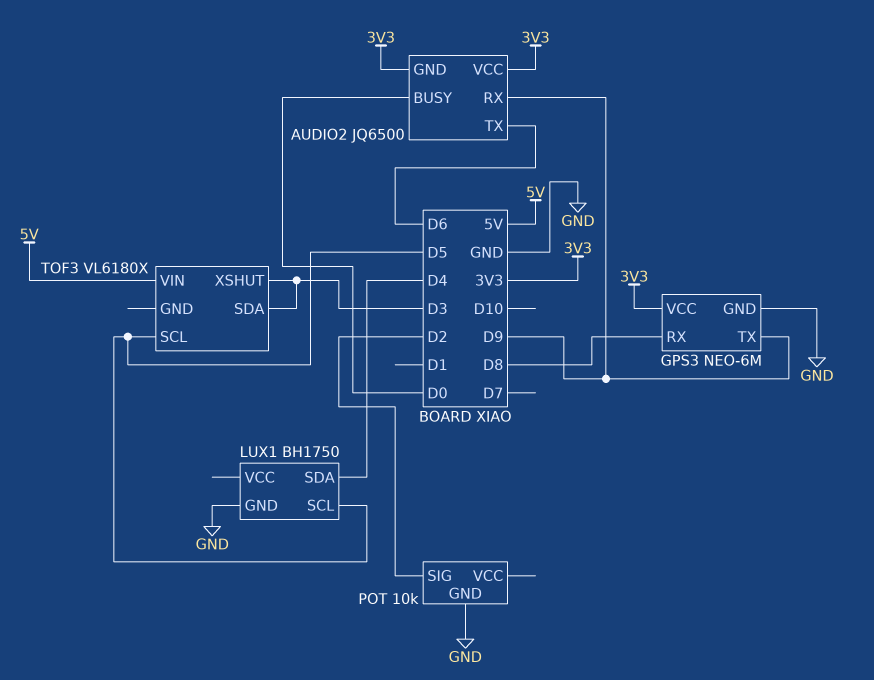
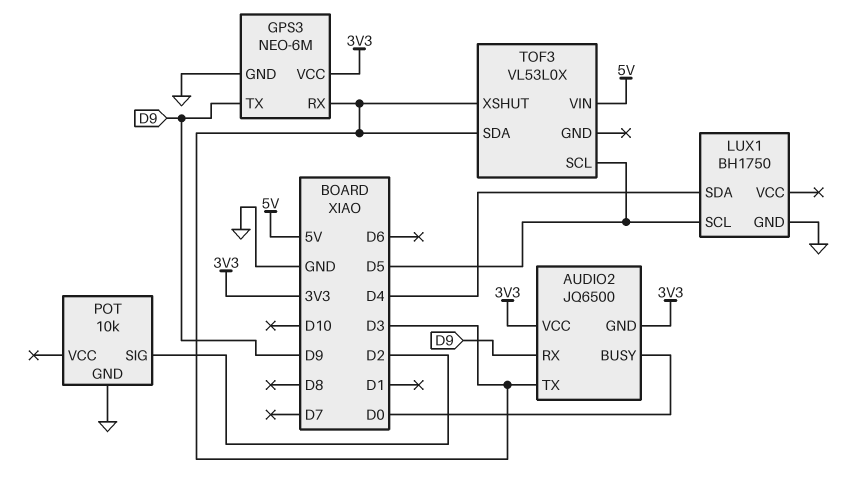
AUDIO2 pin TX: D6 -> D3
GPS3 pin RX: D8 -> D3
TOF3: VL6180X -> VL53L0X

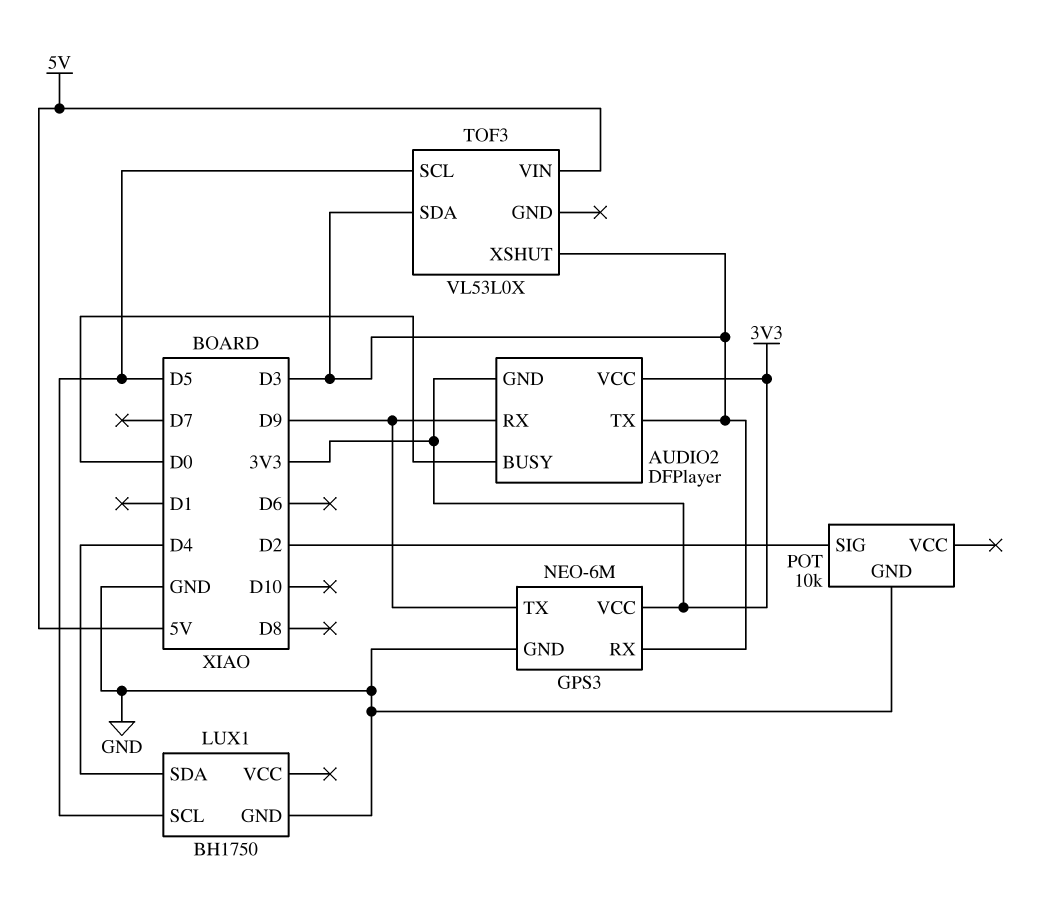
AUDIO2: JQ6500 -> DFPlayer

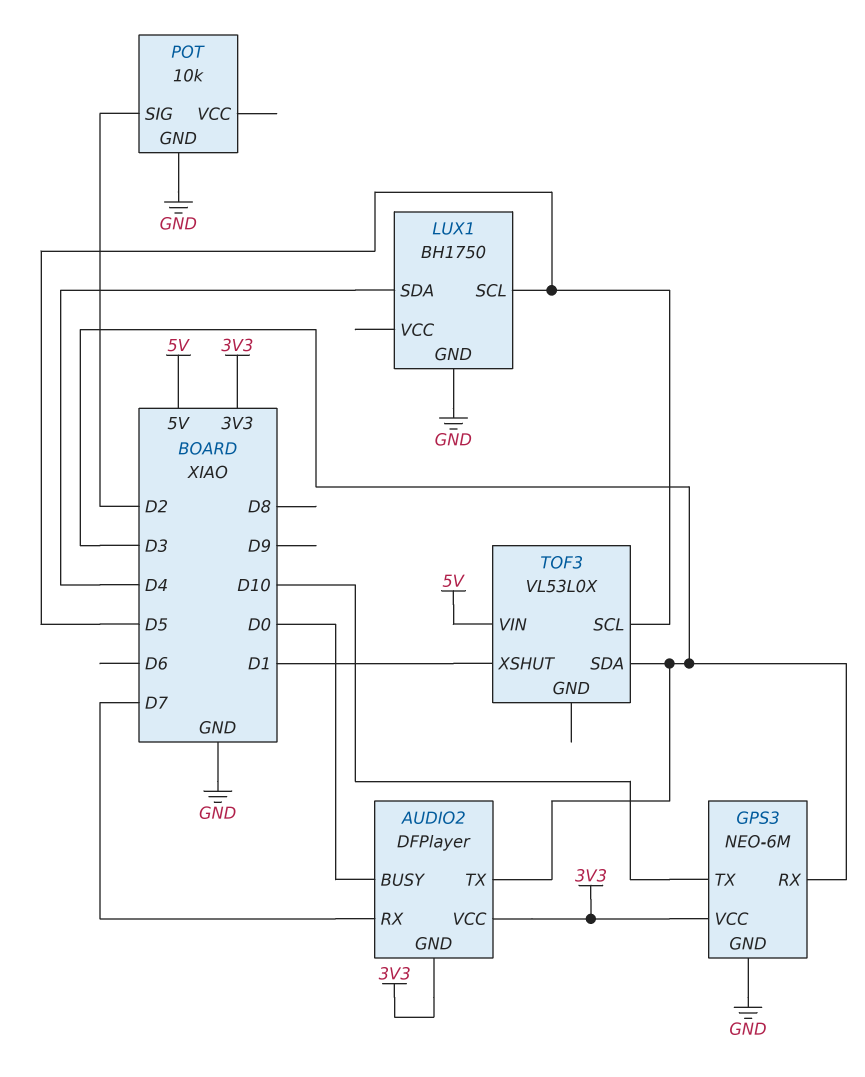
AUDIO2 pin RX: D9 -> D7
GPS3 pin TX: D9 -> D10
TOF3 pin XSHUT: D3 -> D1

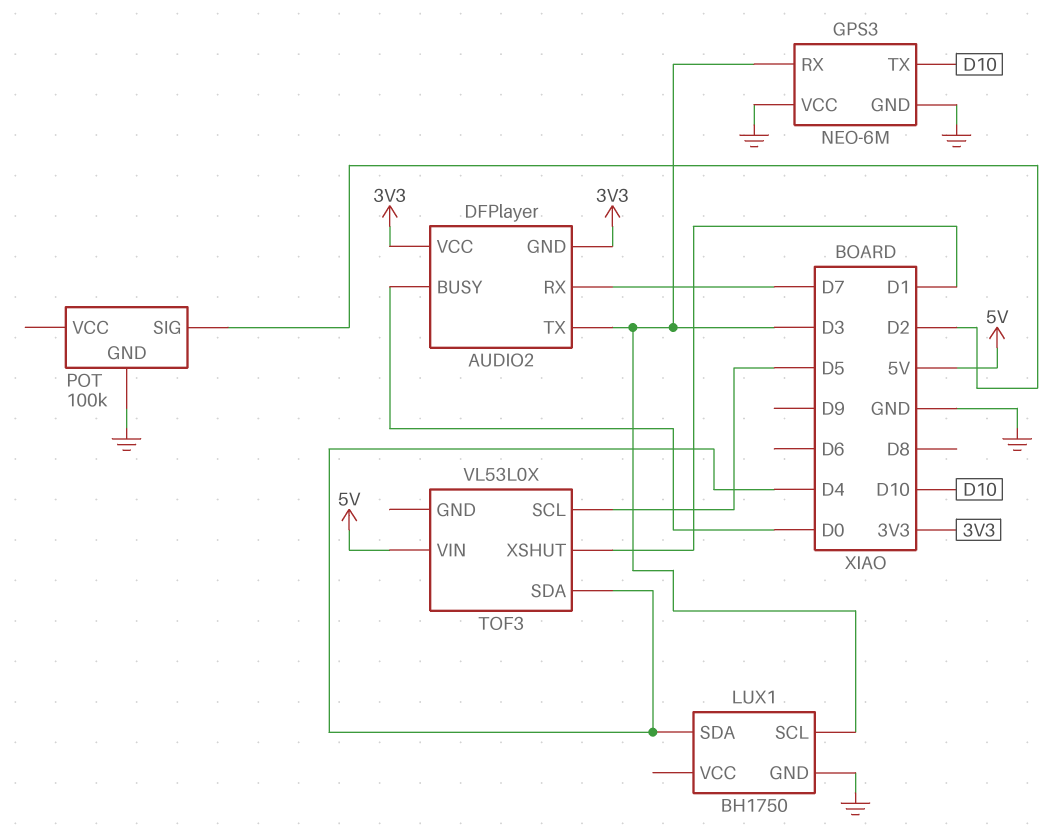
GPS3 pin VCC: 3V3 -> GND
LUX1 pin SCL: D5 -> D3
POT: 10k -> 100k
TOF3 pin SDA: D3 -> D4

